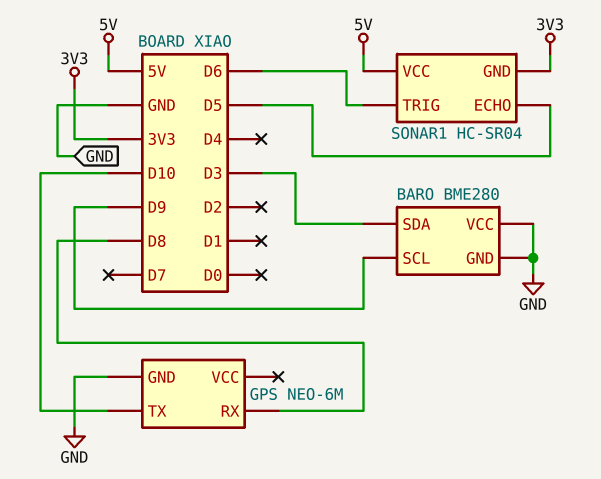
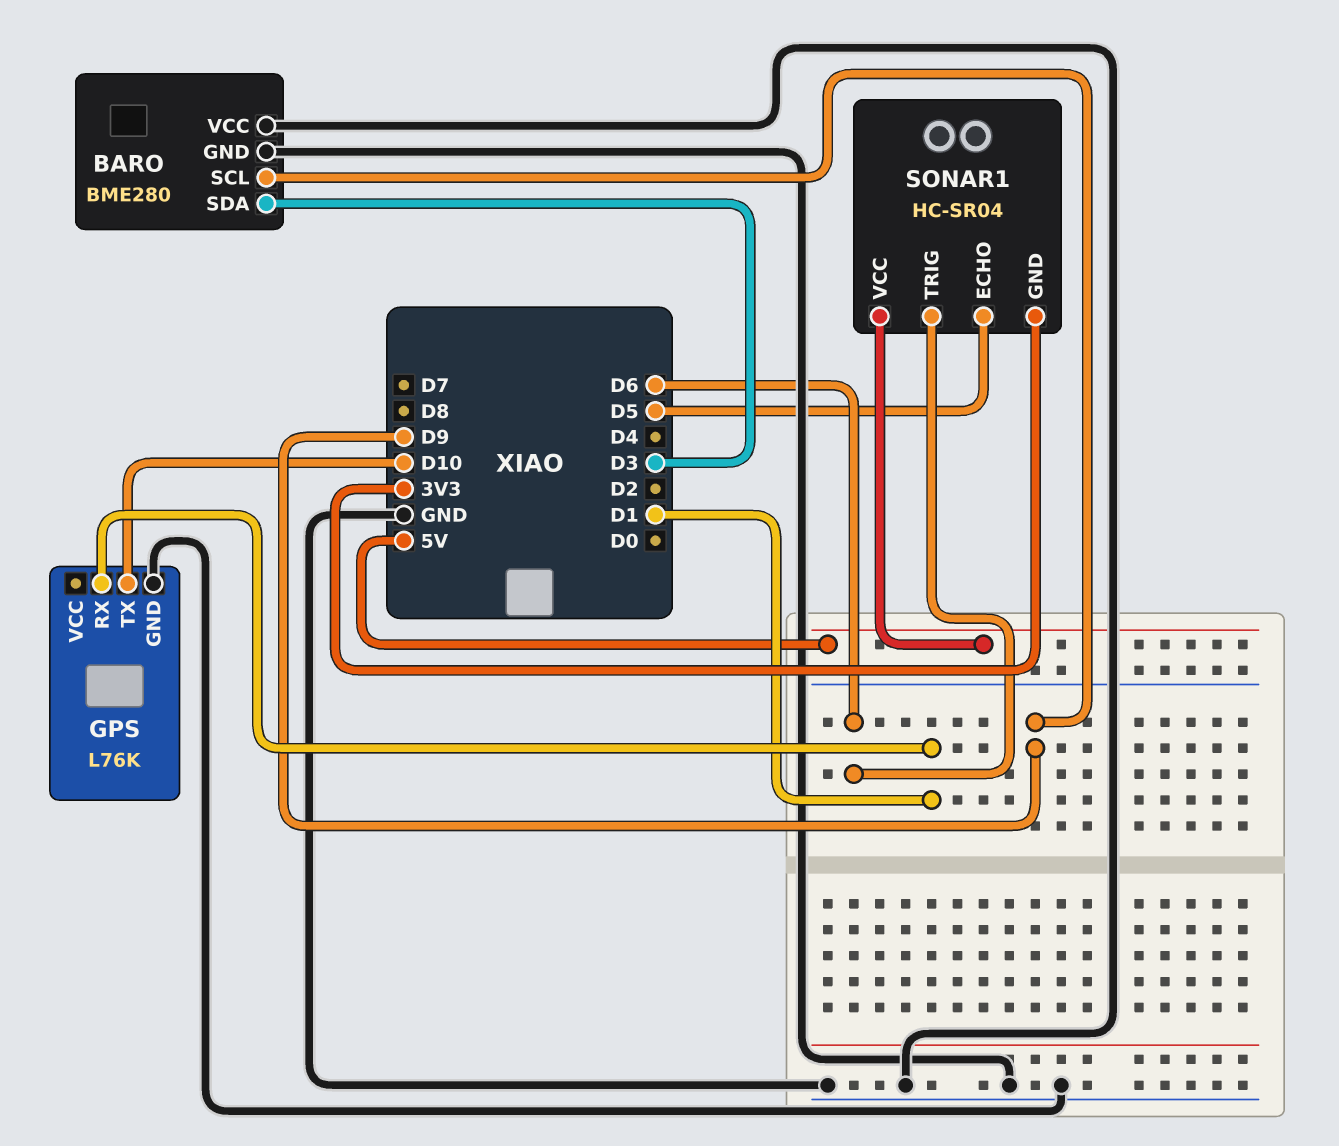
GPS: NEO-6M -> L76K
GPS pin RX: D8 -> D1

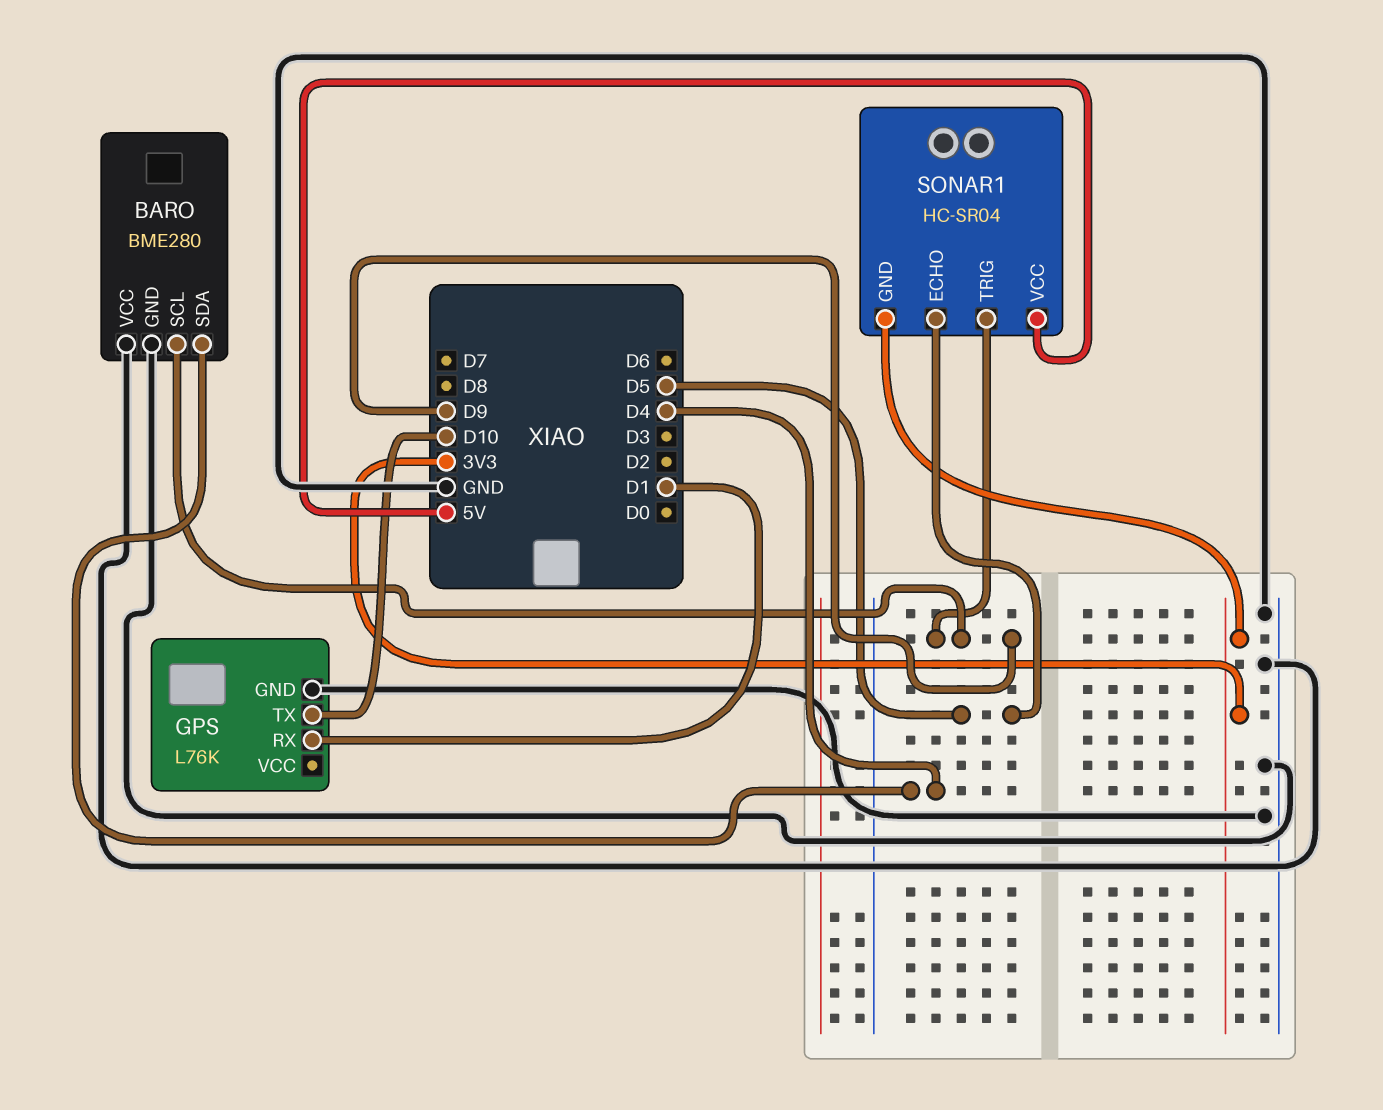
BARO pin SDA: D3 -> D4
SONAR1 pin TRIG: D6 -> D9

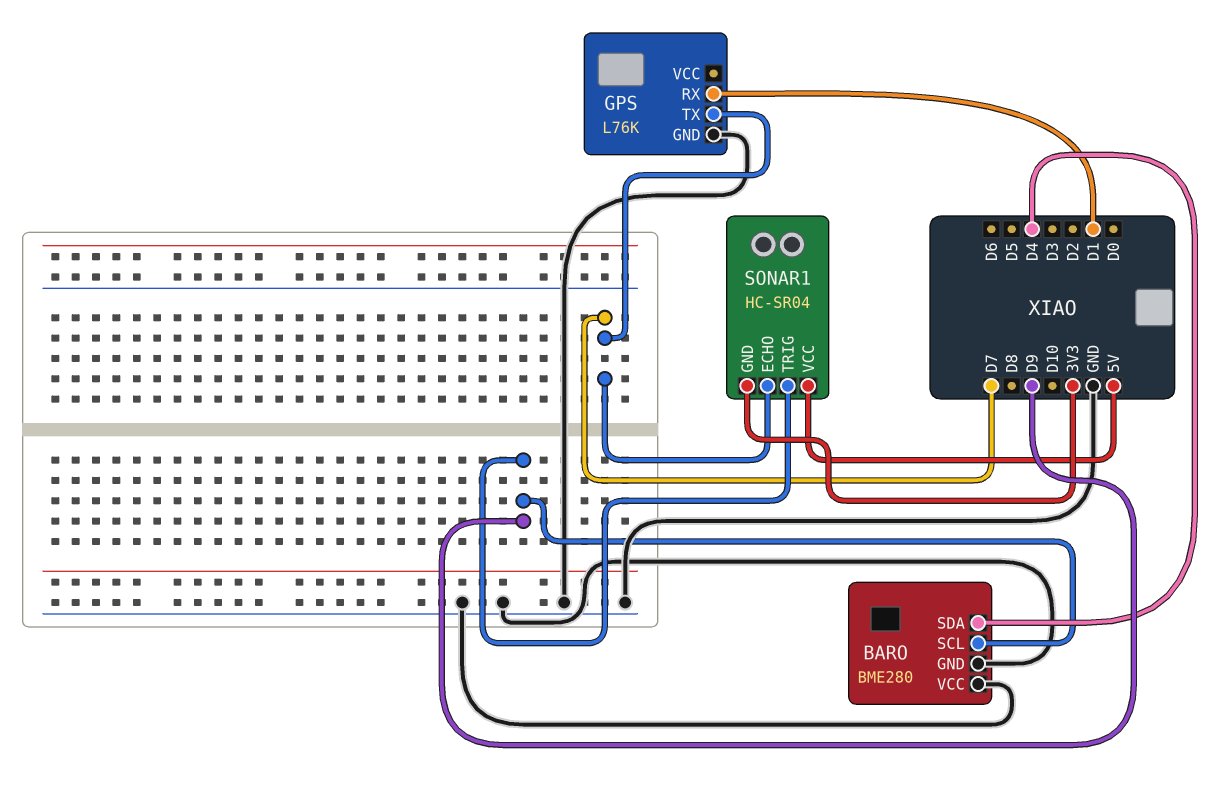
GPS pin TX: D10 -> D7
SONAR1 pin ECHO: D5 -> D7

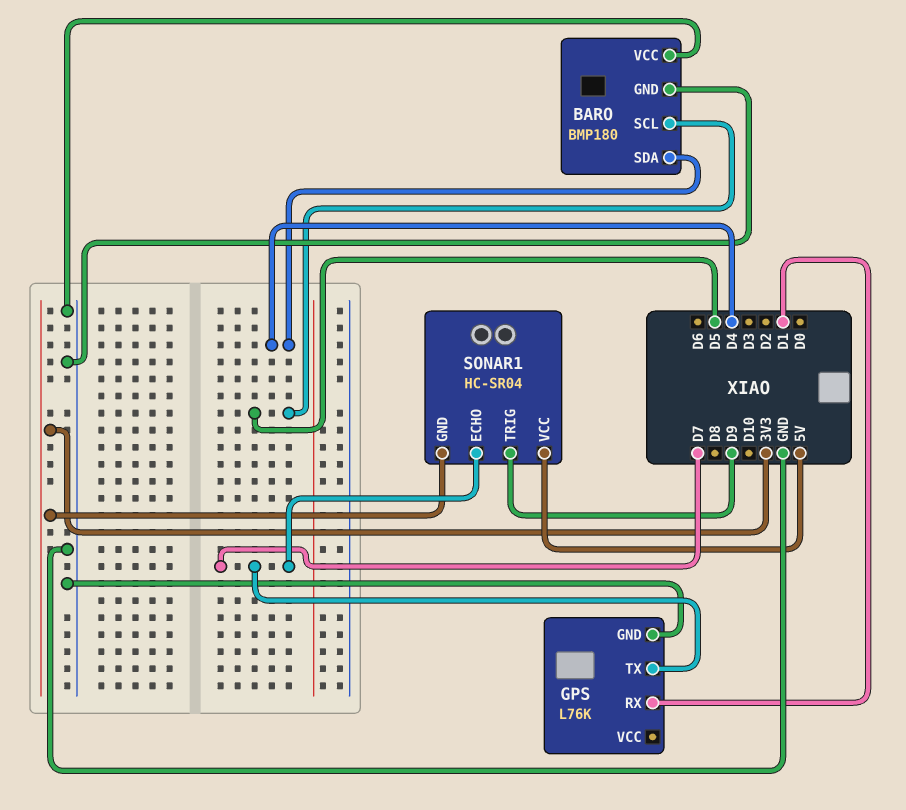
BARO: BME280 -> BMP180
BARO pin SCL: D9 -> D5

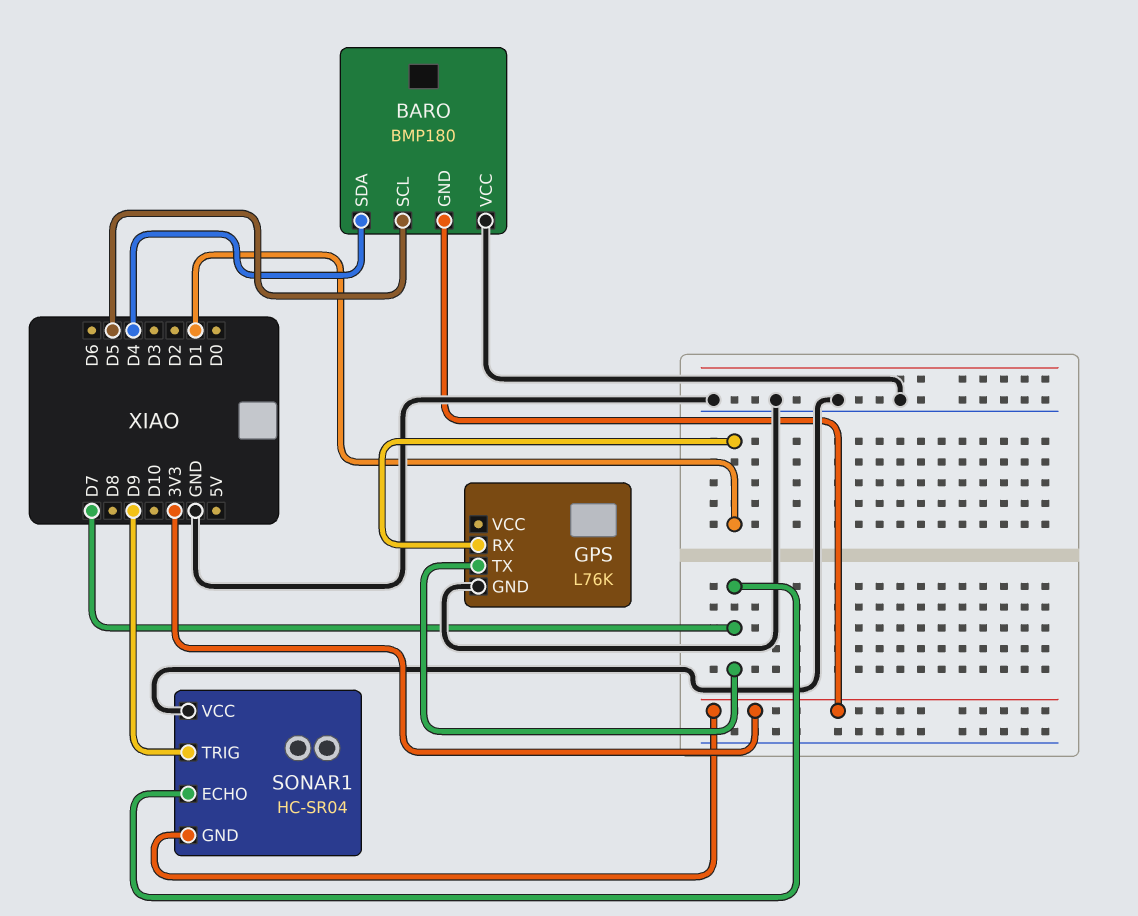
BARO pin GND: GND -> 3V3
SONAR1 pin VCC: 5V -> GND

